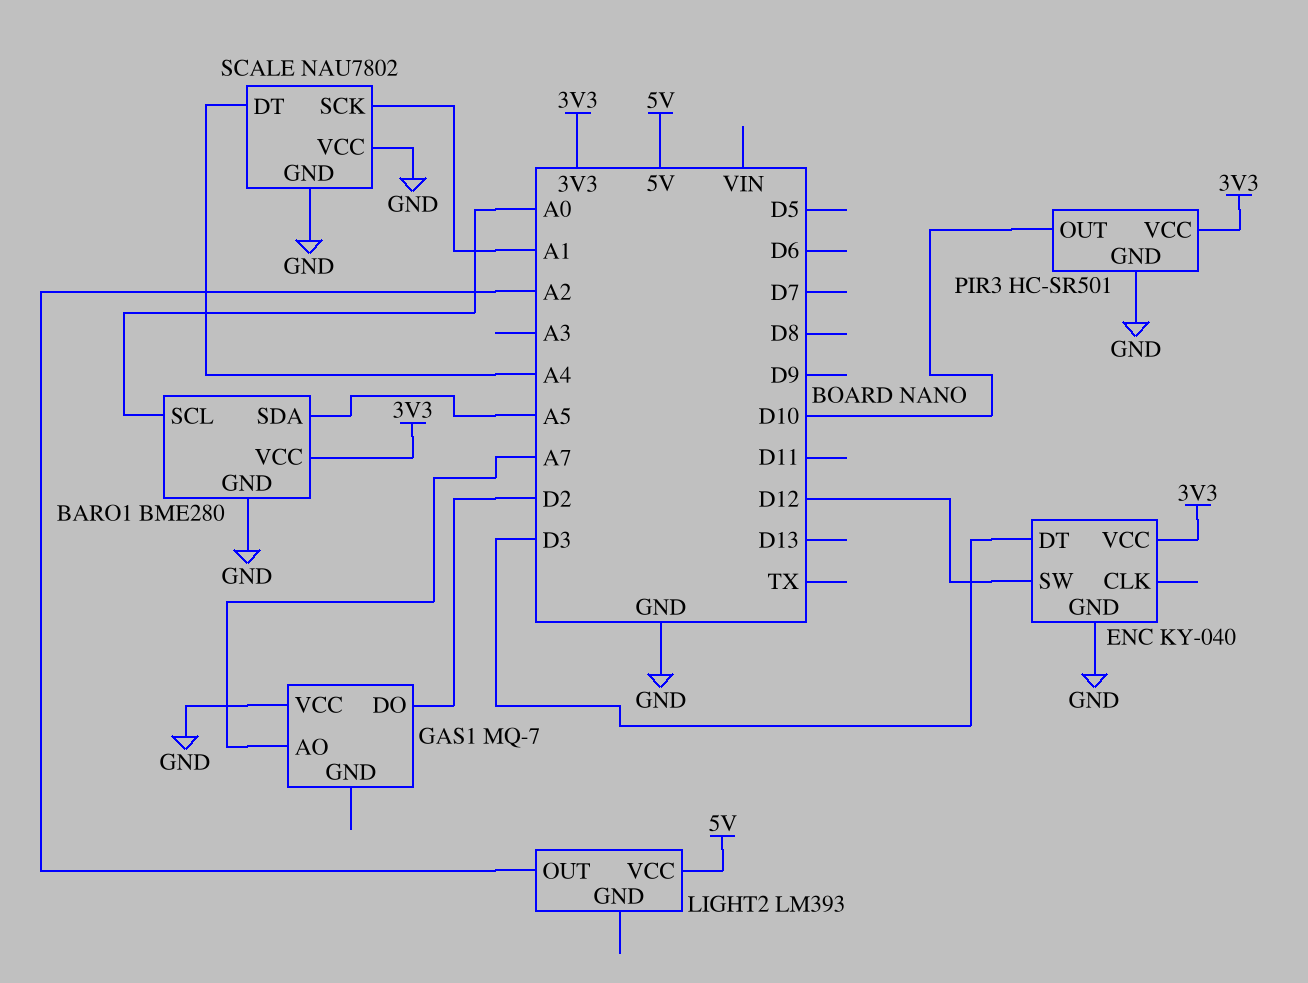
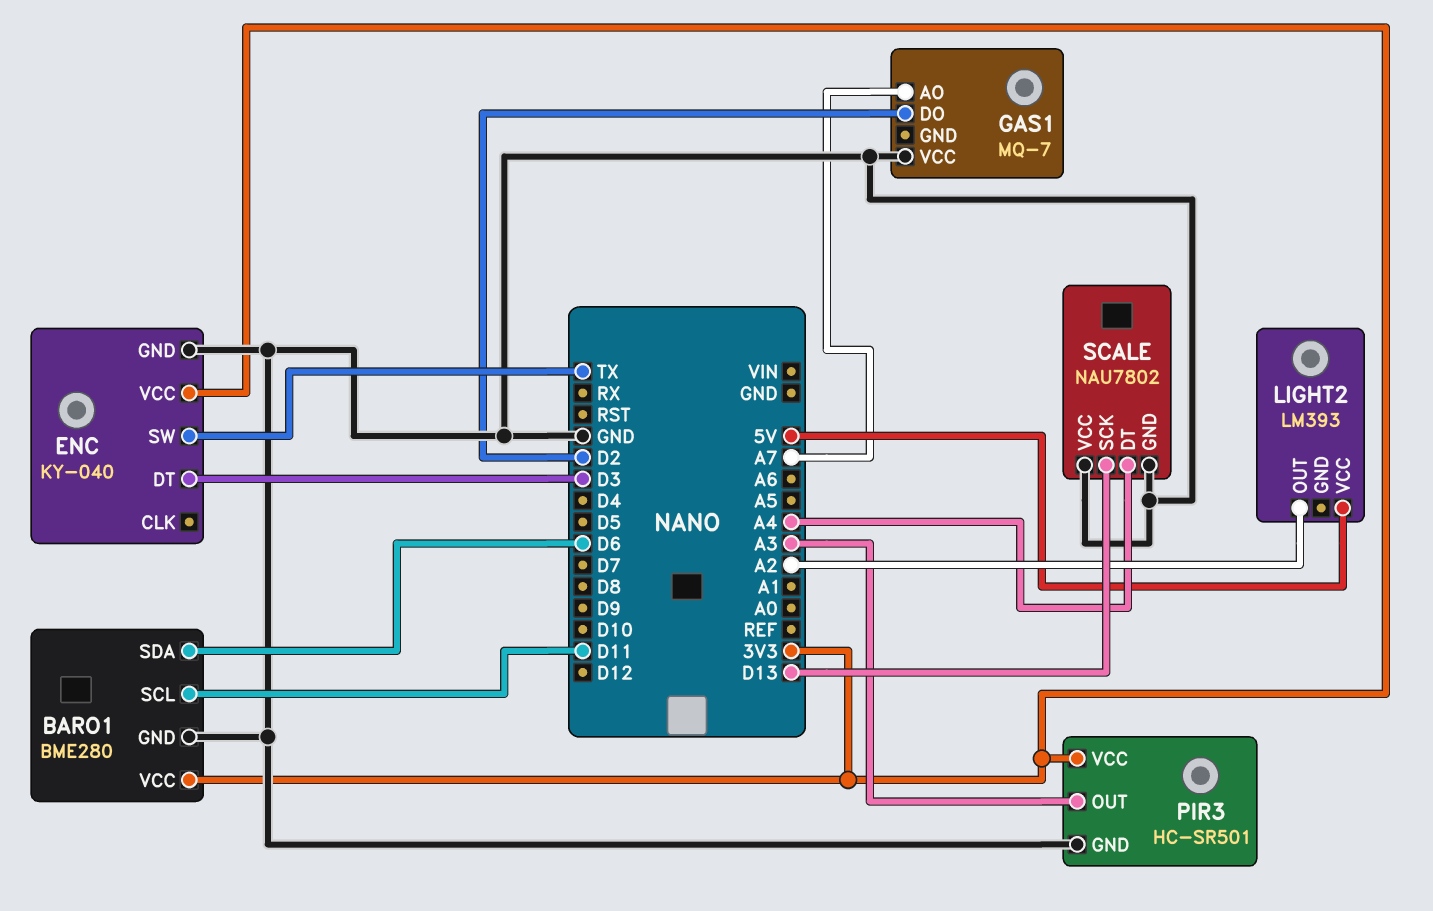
BARO1 pin SCL: A0 -> D11
BARO1 pin SDA: A5 -> D6
ENC pin SW: D12 -> TX
PIR3 pin OUT: D10 -> A3
SCALE pin SCK: A1 -> D13

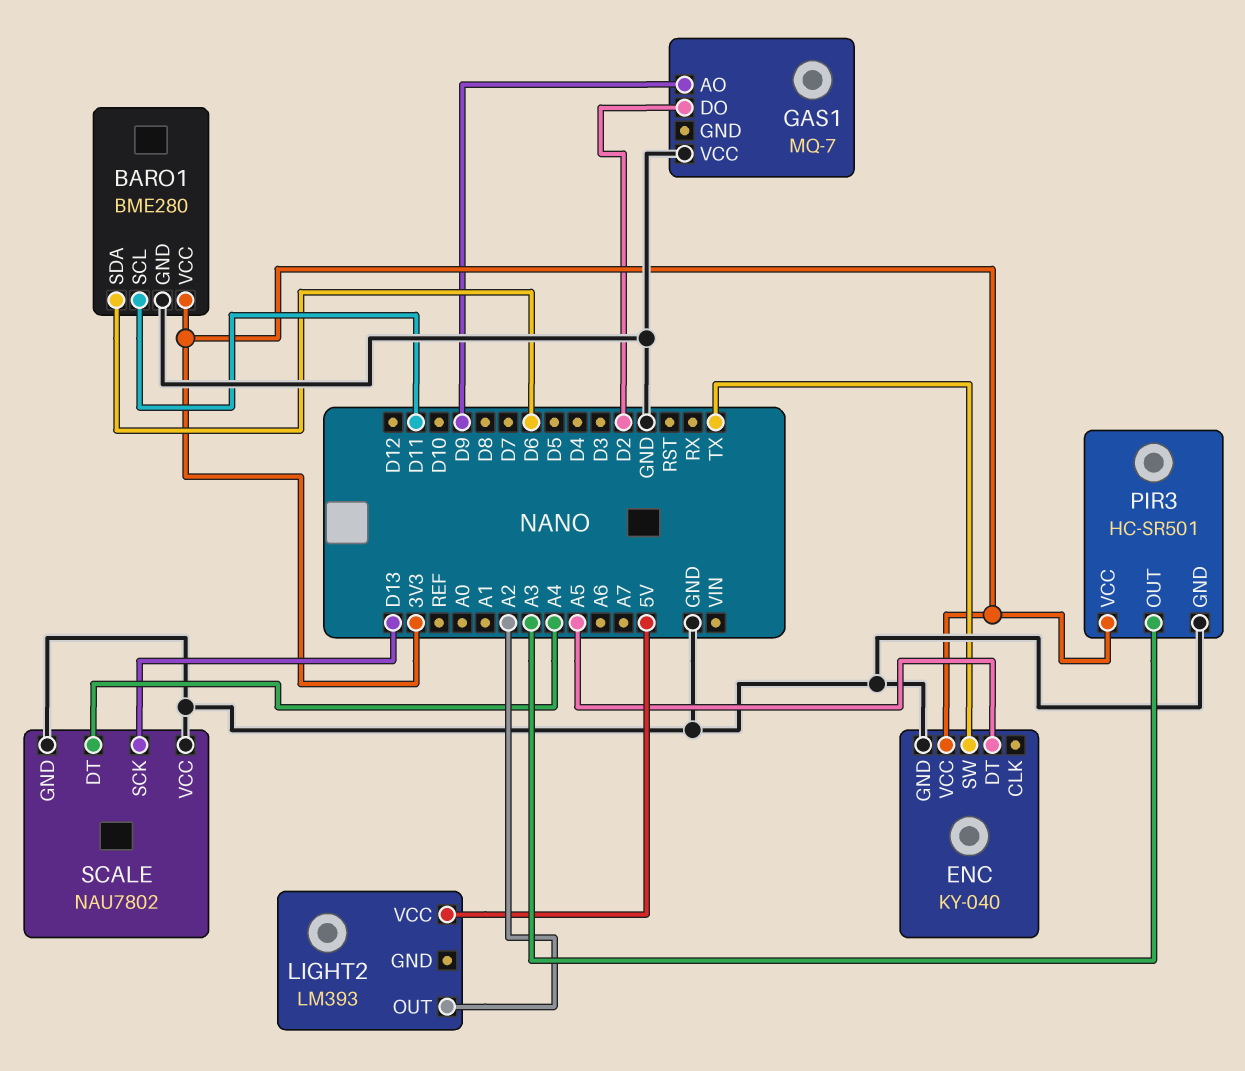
ENC pin DT: D3 -> A5
GAS1 pin AO: A7 -> D9

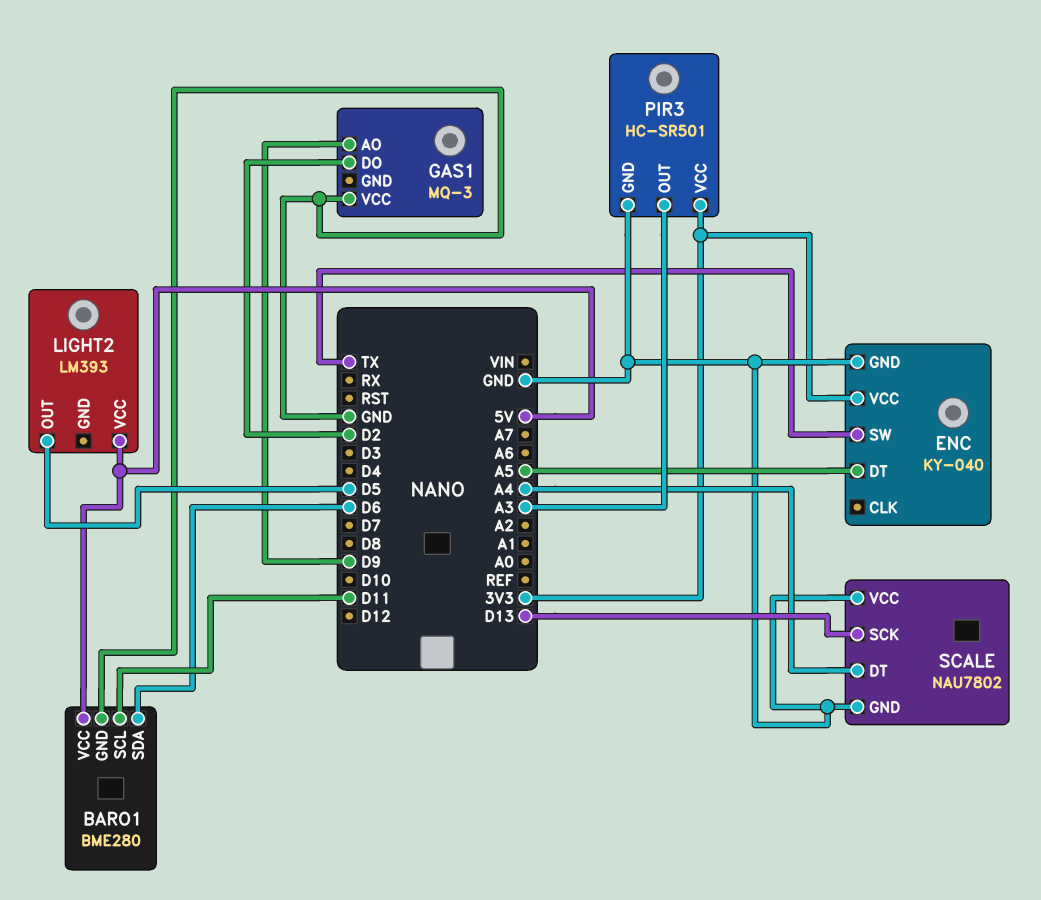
BARO1 pin VCC: 3V3 -> 5V
GAS1: MQ-7 -> MQ-3
LIGHT2 pin OUT: A2 -> D5

